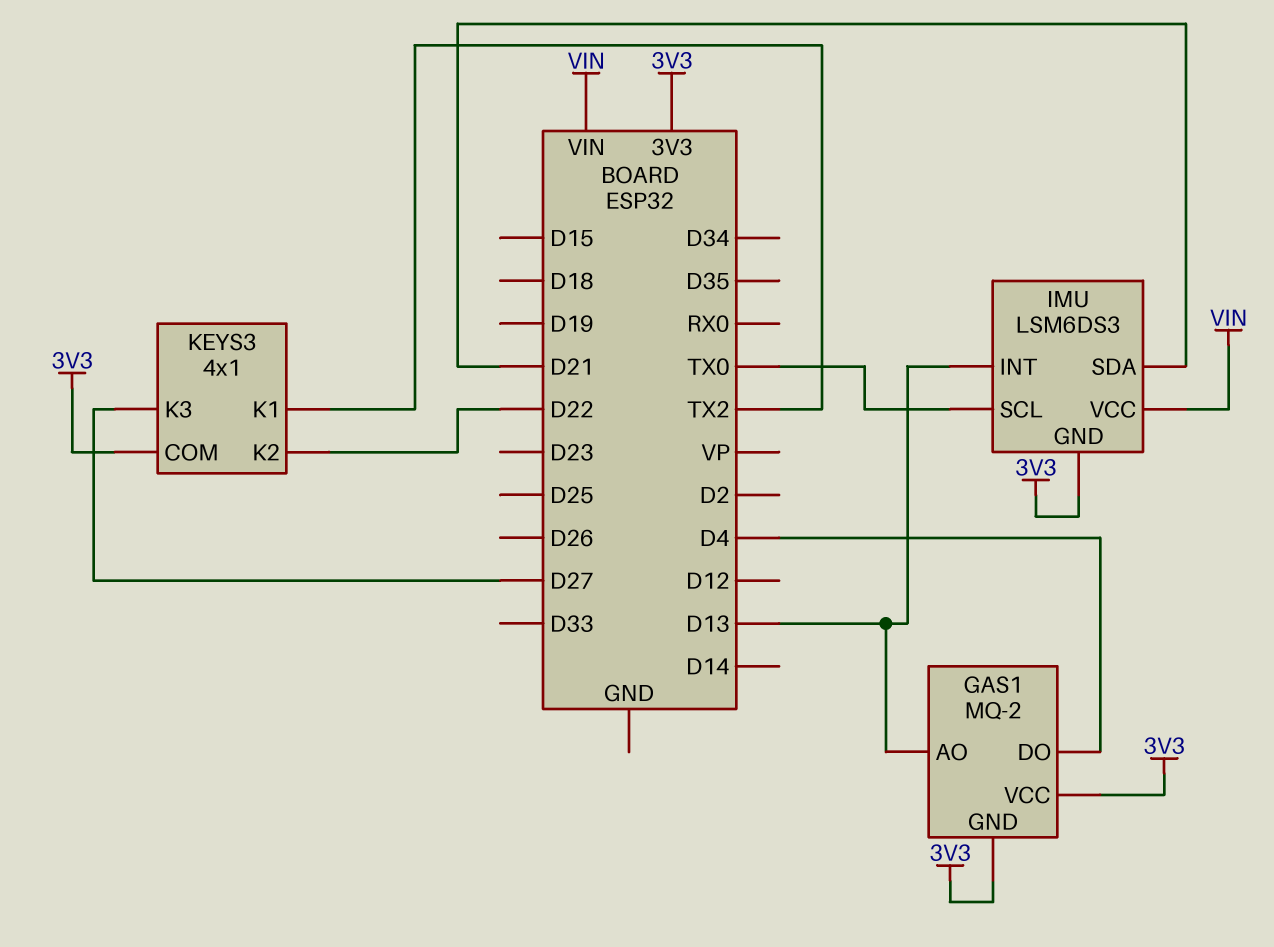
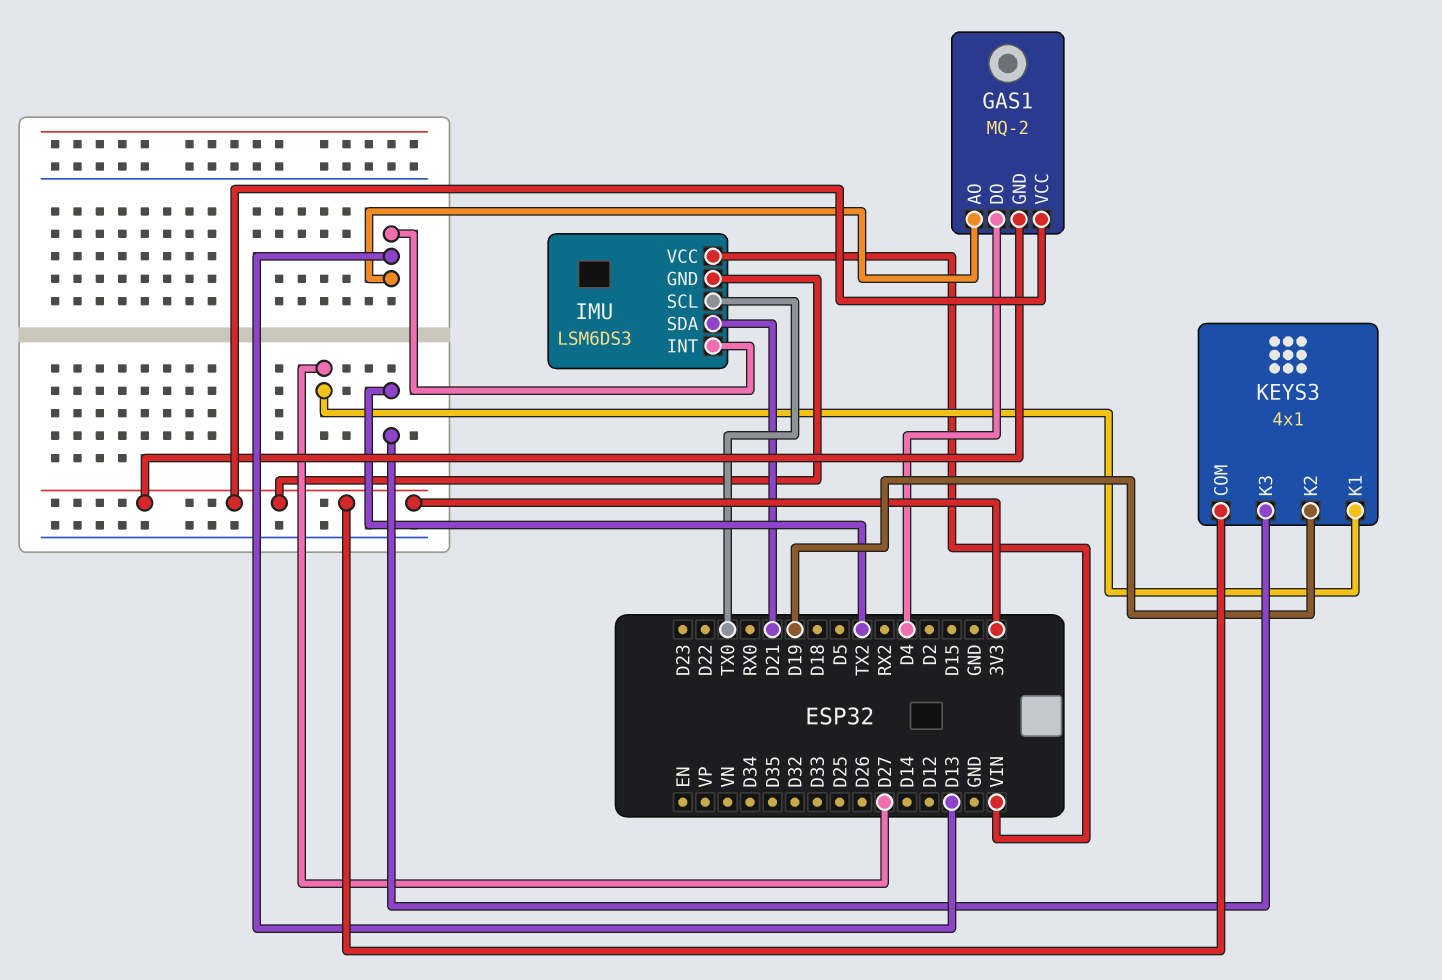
KEYS3 pin K1: TX2 -> D27
KEYS3 pin K2: D22 -> D19
KEYS3 pin K3: D27 -> TX2

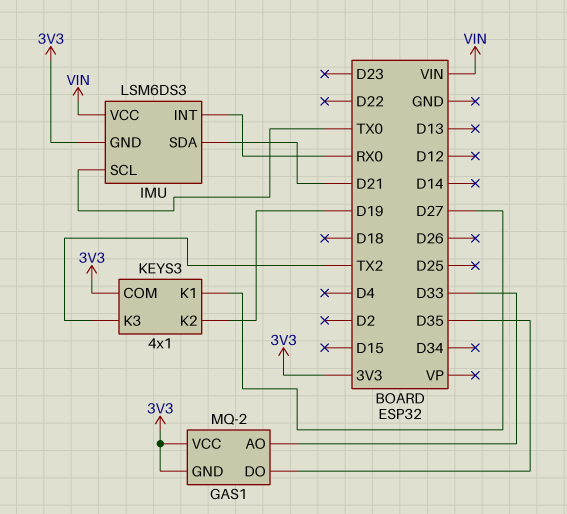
GAS1 pin AO: D13 -> D33
GAS1 pin DO: D4 -> D35
IMU pin INT: D13 -> RX0

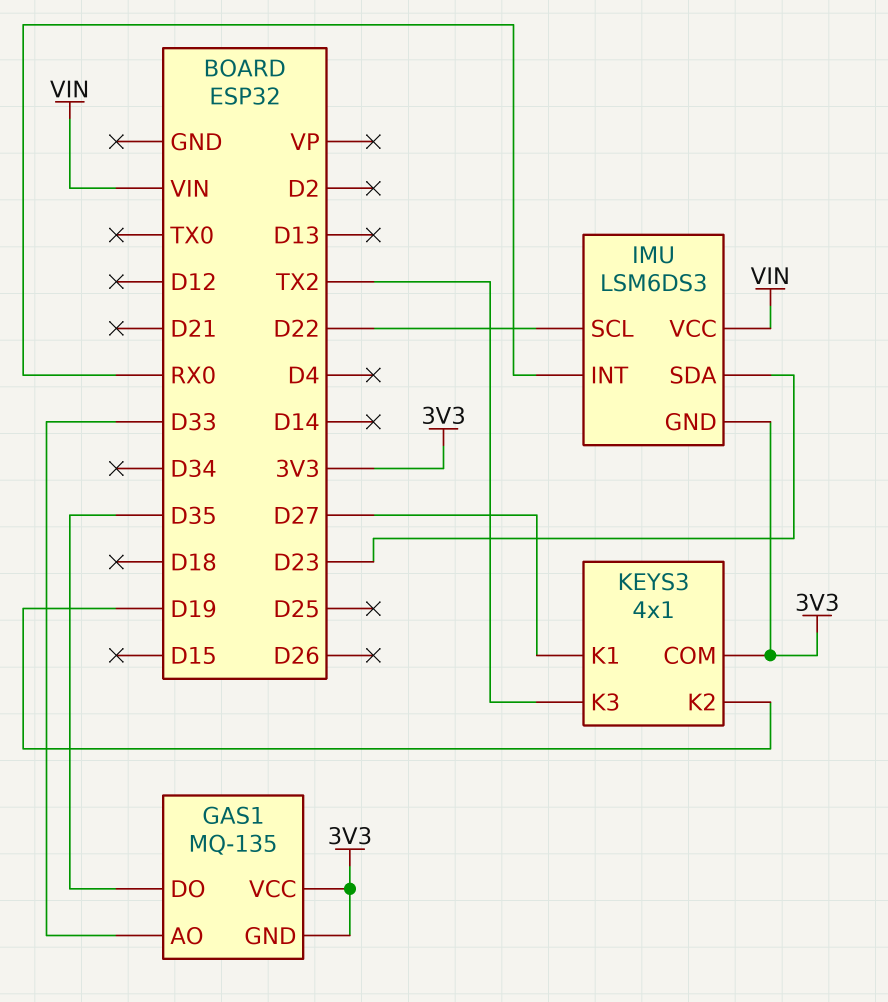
GAS1: MQ-2 -> MQ-135
IMU pin SCL: TX0 -> D22
IMU pin SDA: D21 -> D23

